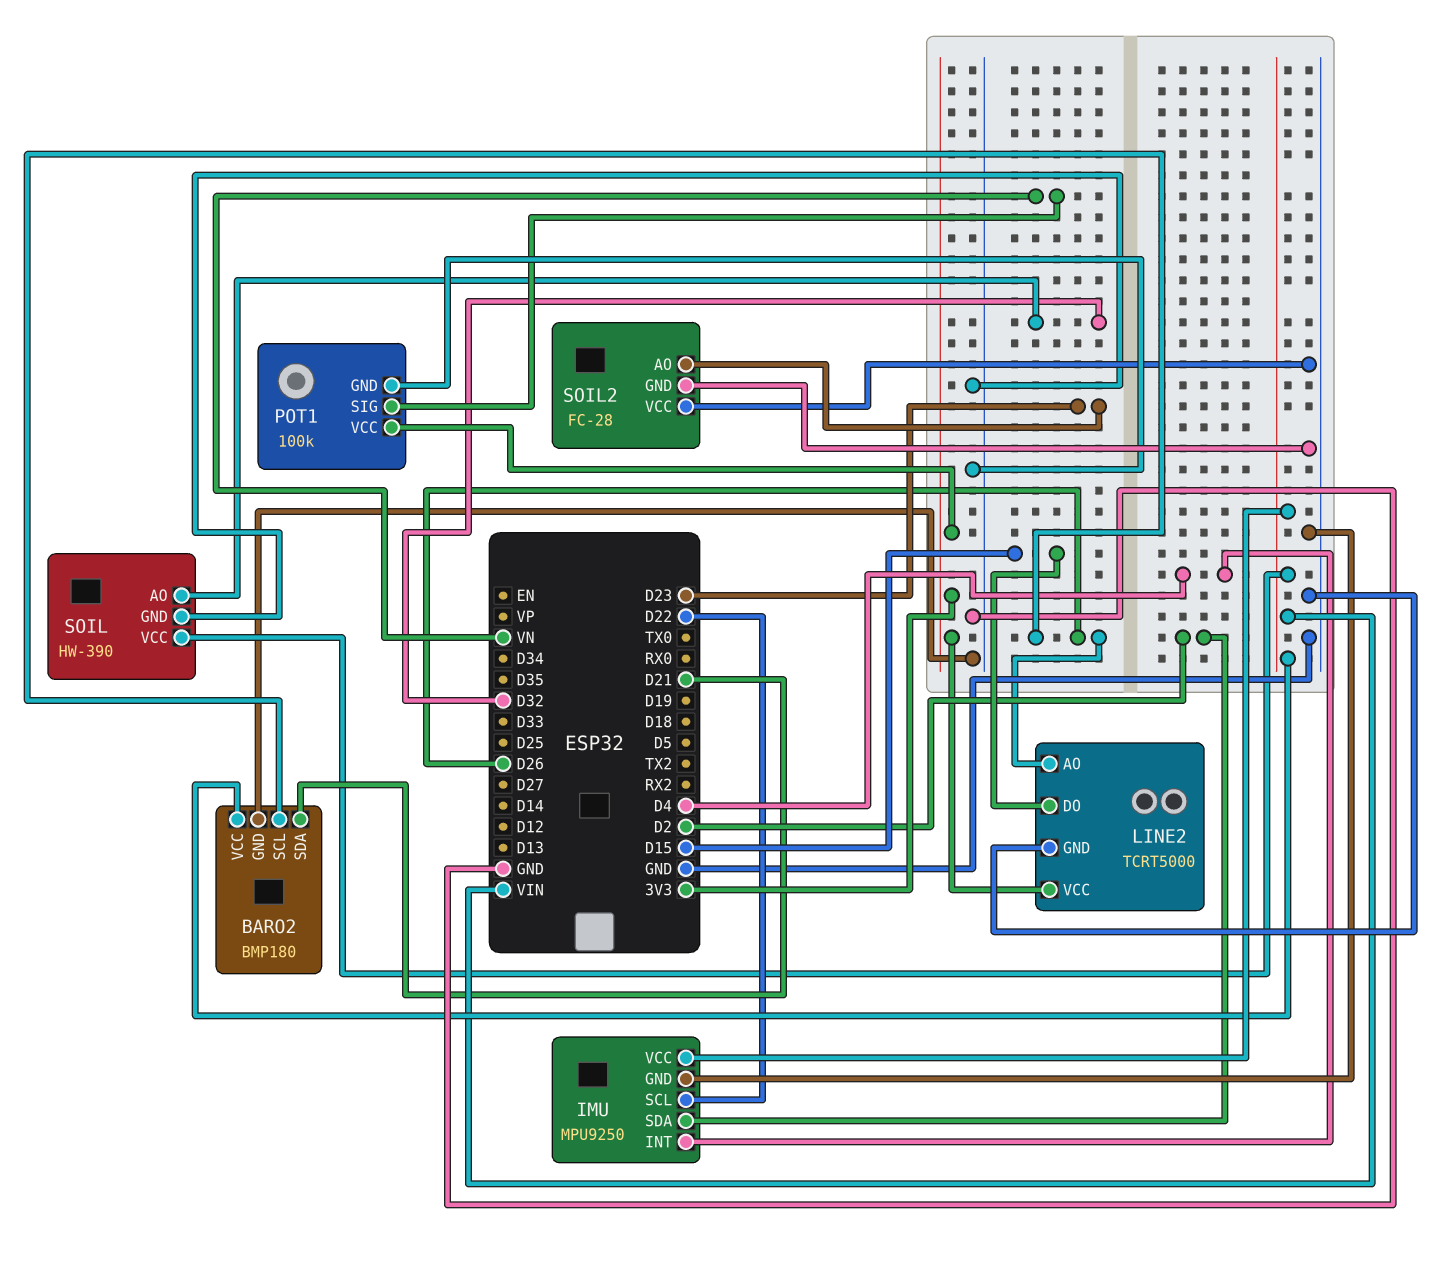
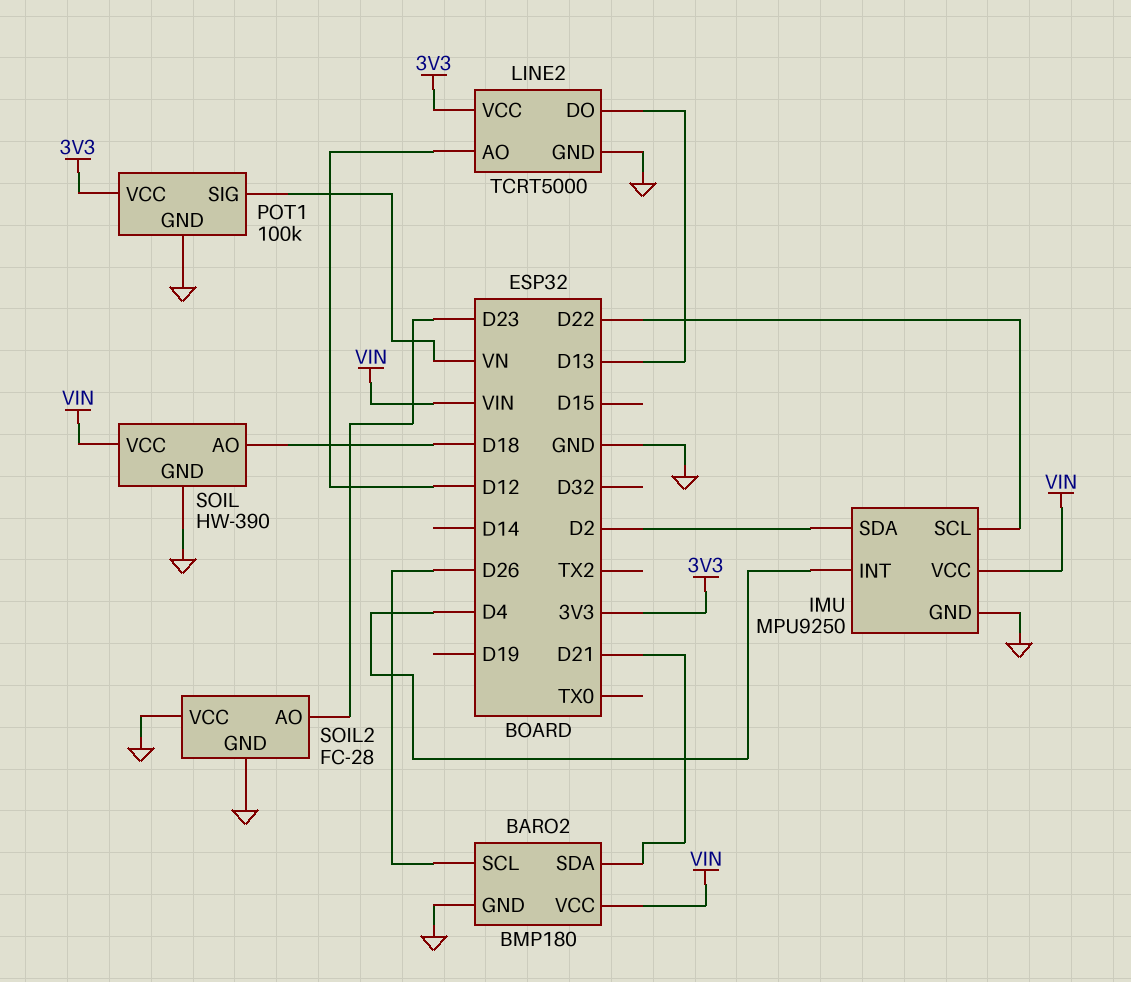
LINE2 pin AO: D26 -> D12
LINE2 pin DO: D15 -> D13
SOIL pin AO: D32 -> D18

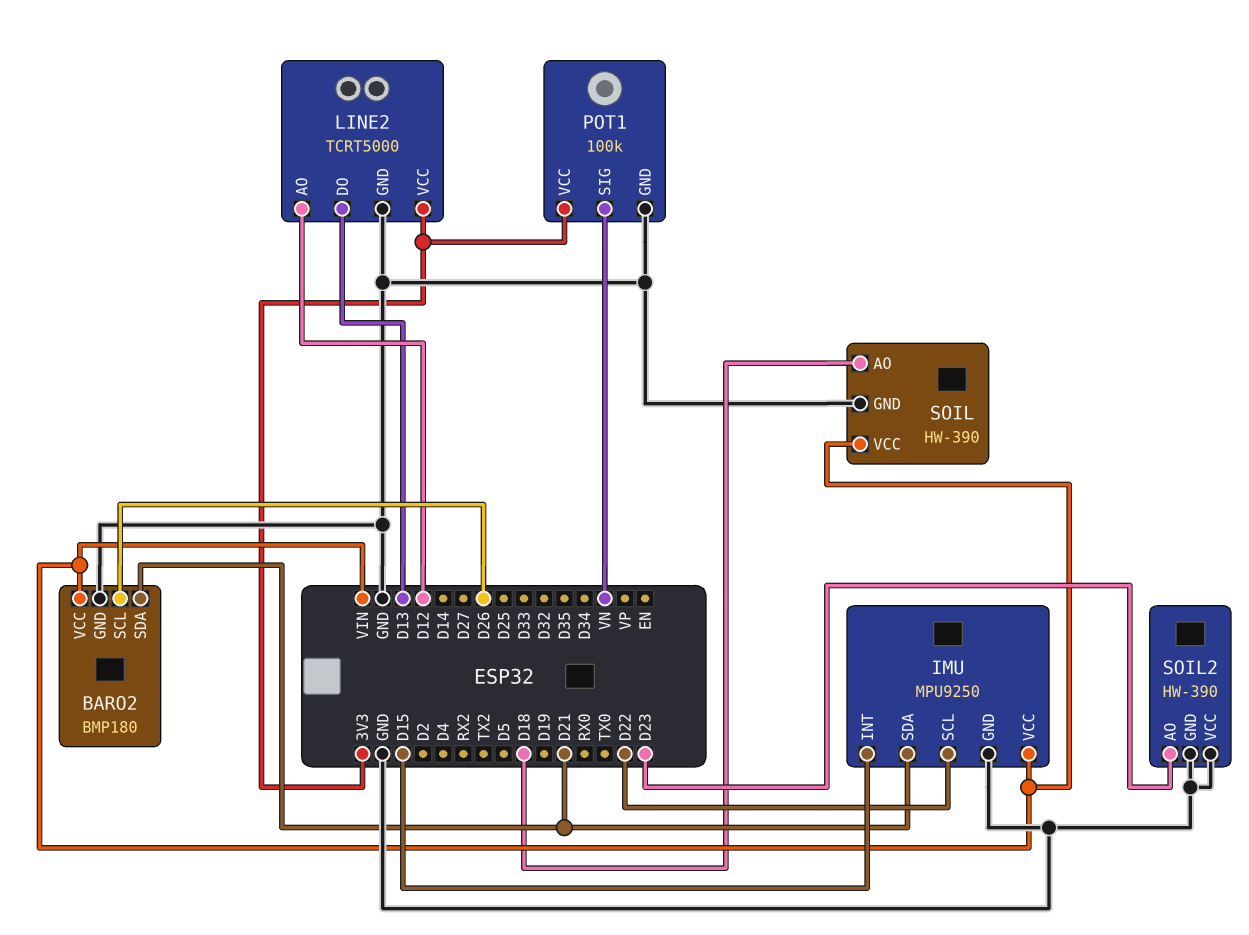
IMU pin INT: D4 -> D15
IMU pin SDA: D2 -> D21
SOIL2: FC-28 -> HW-390

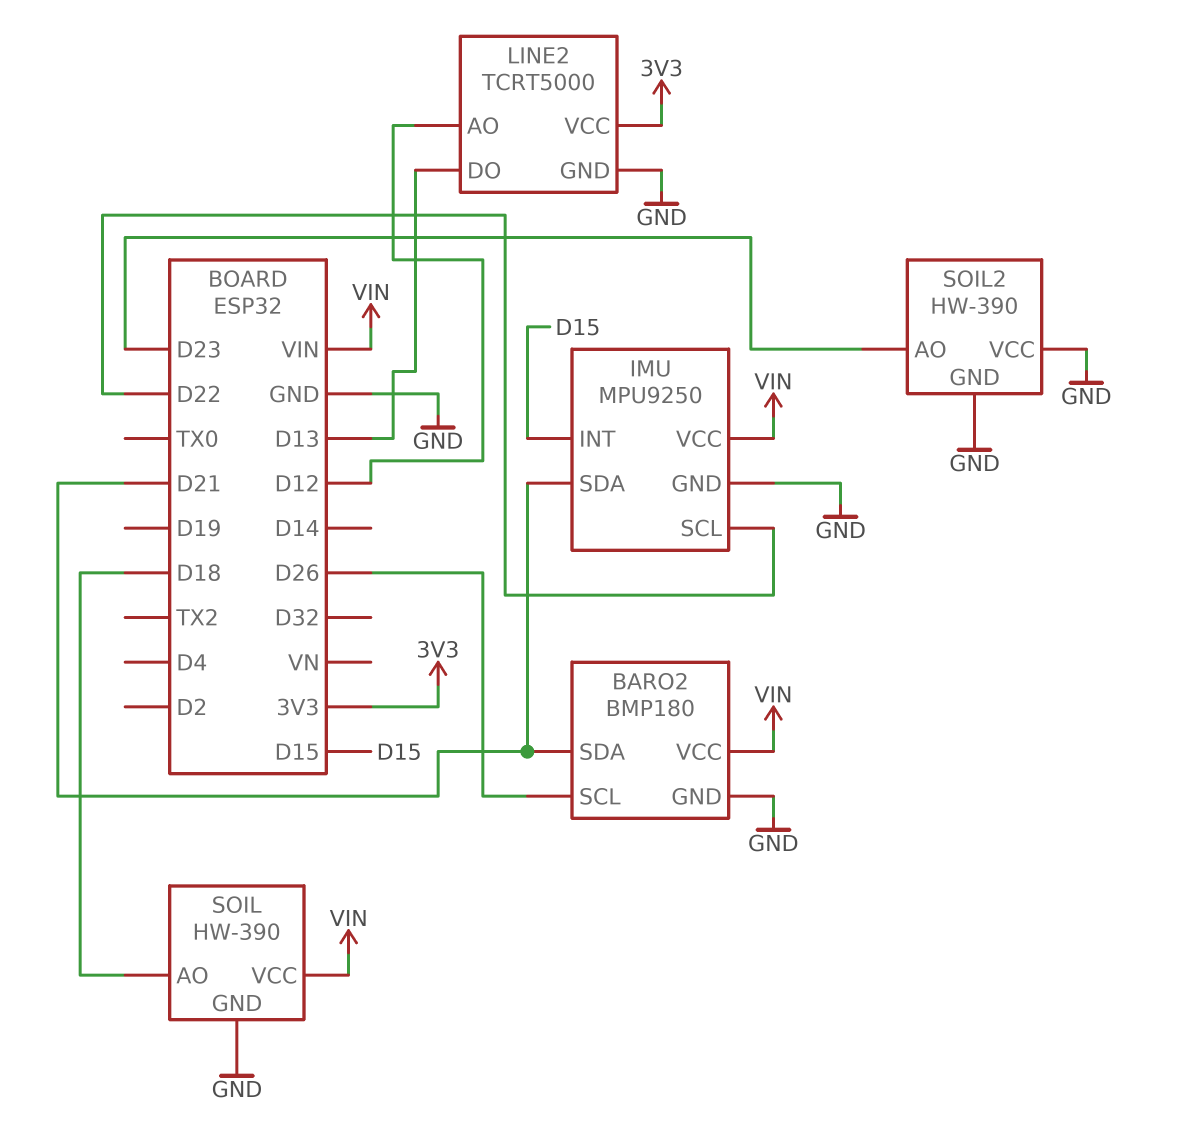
POT1: 100k -> none
POT1 pin GND: GND -> none
POT1 pin SIG: VN -> none
POT1 pin VCC: 3V3 -> none

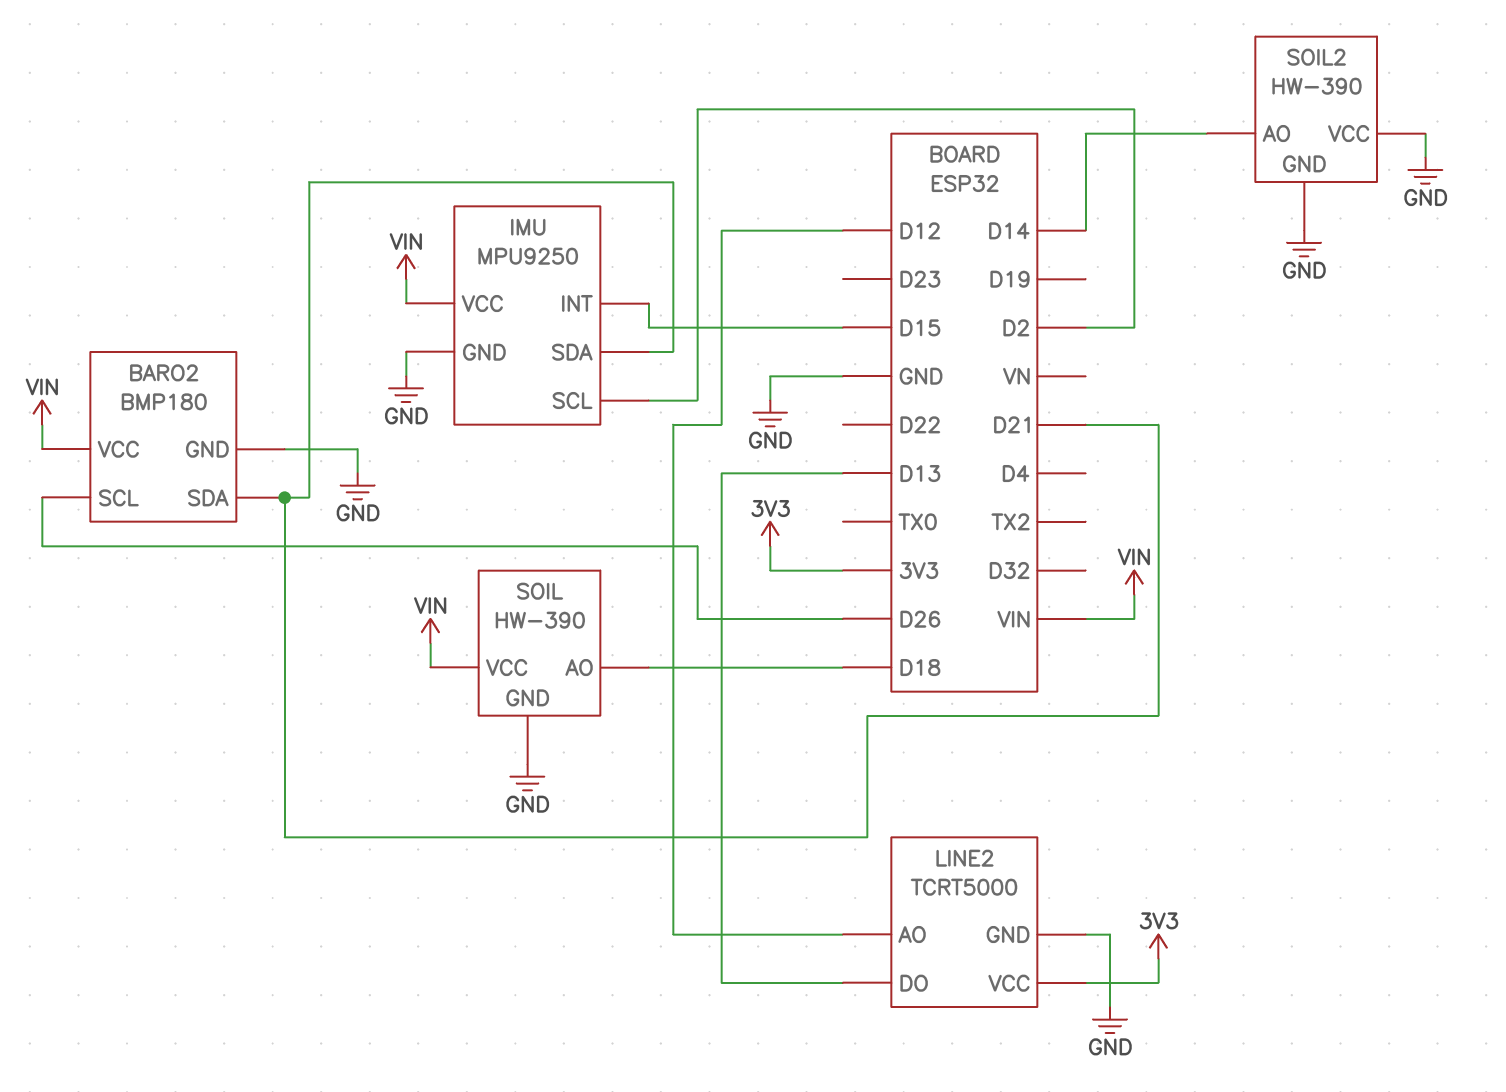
IMU pin SCL: D22 -> D2
SOIL2 pin AO: D23 -> D14

